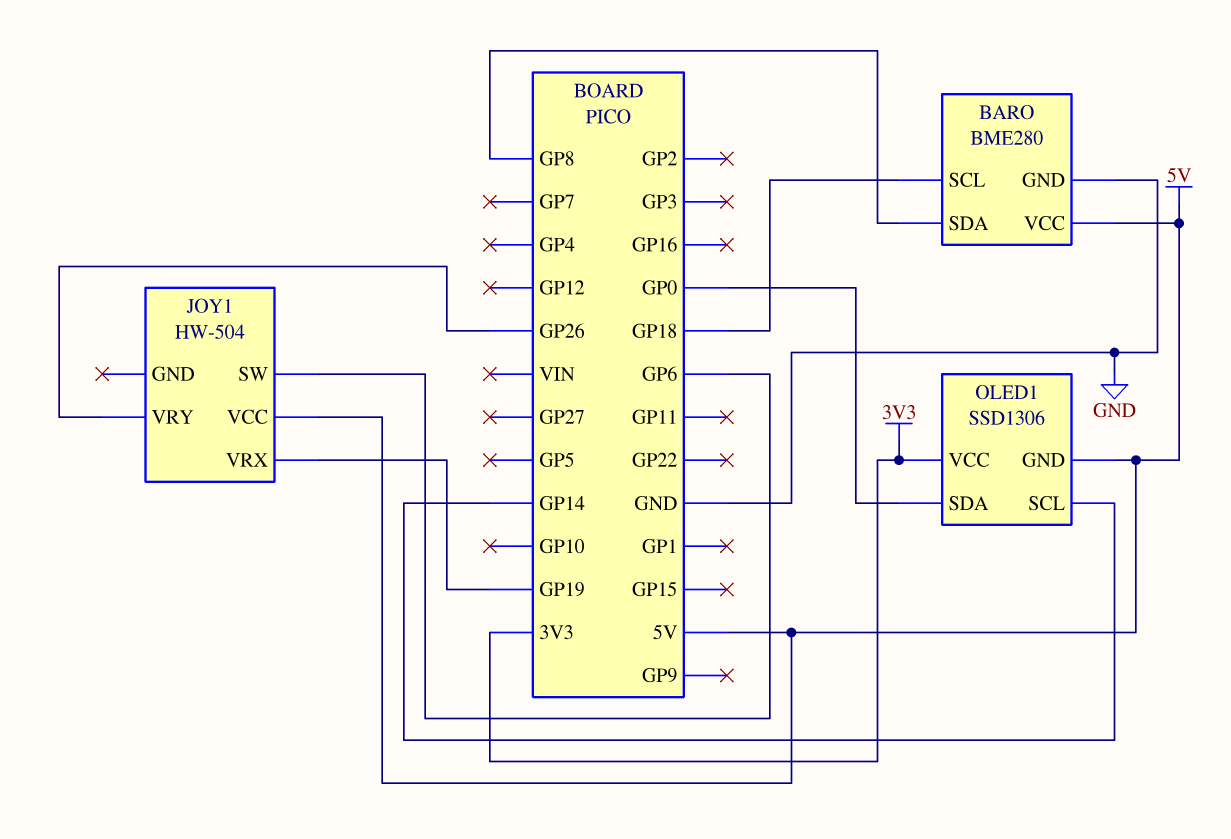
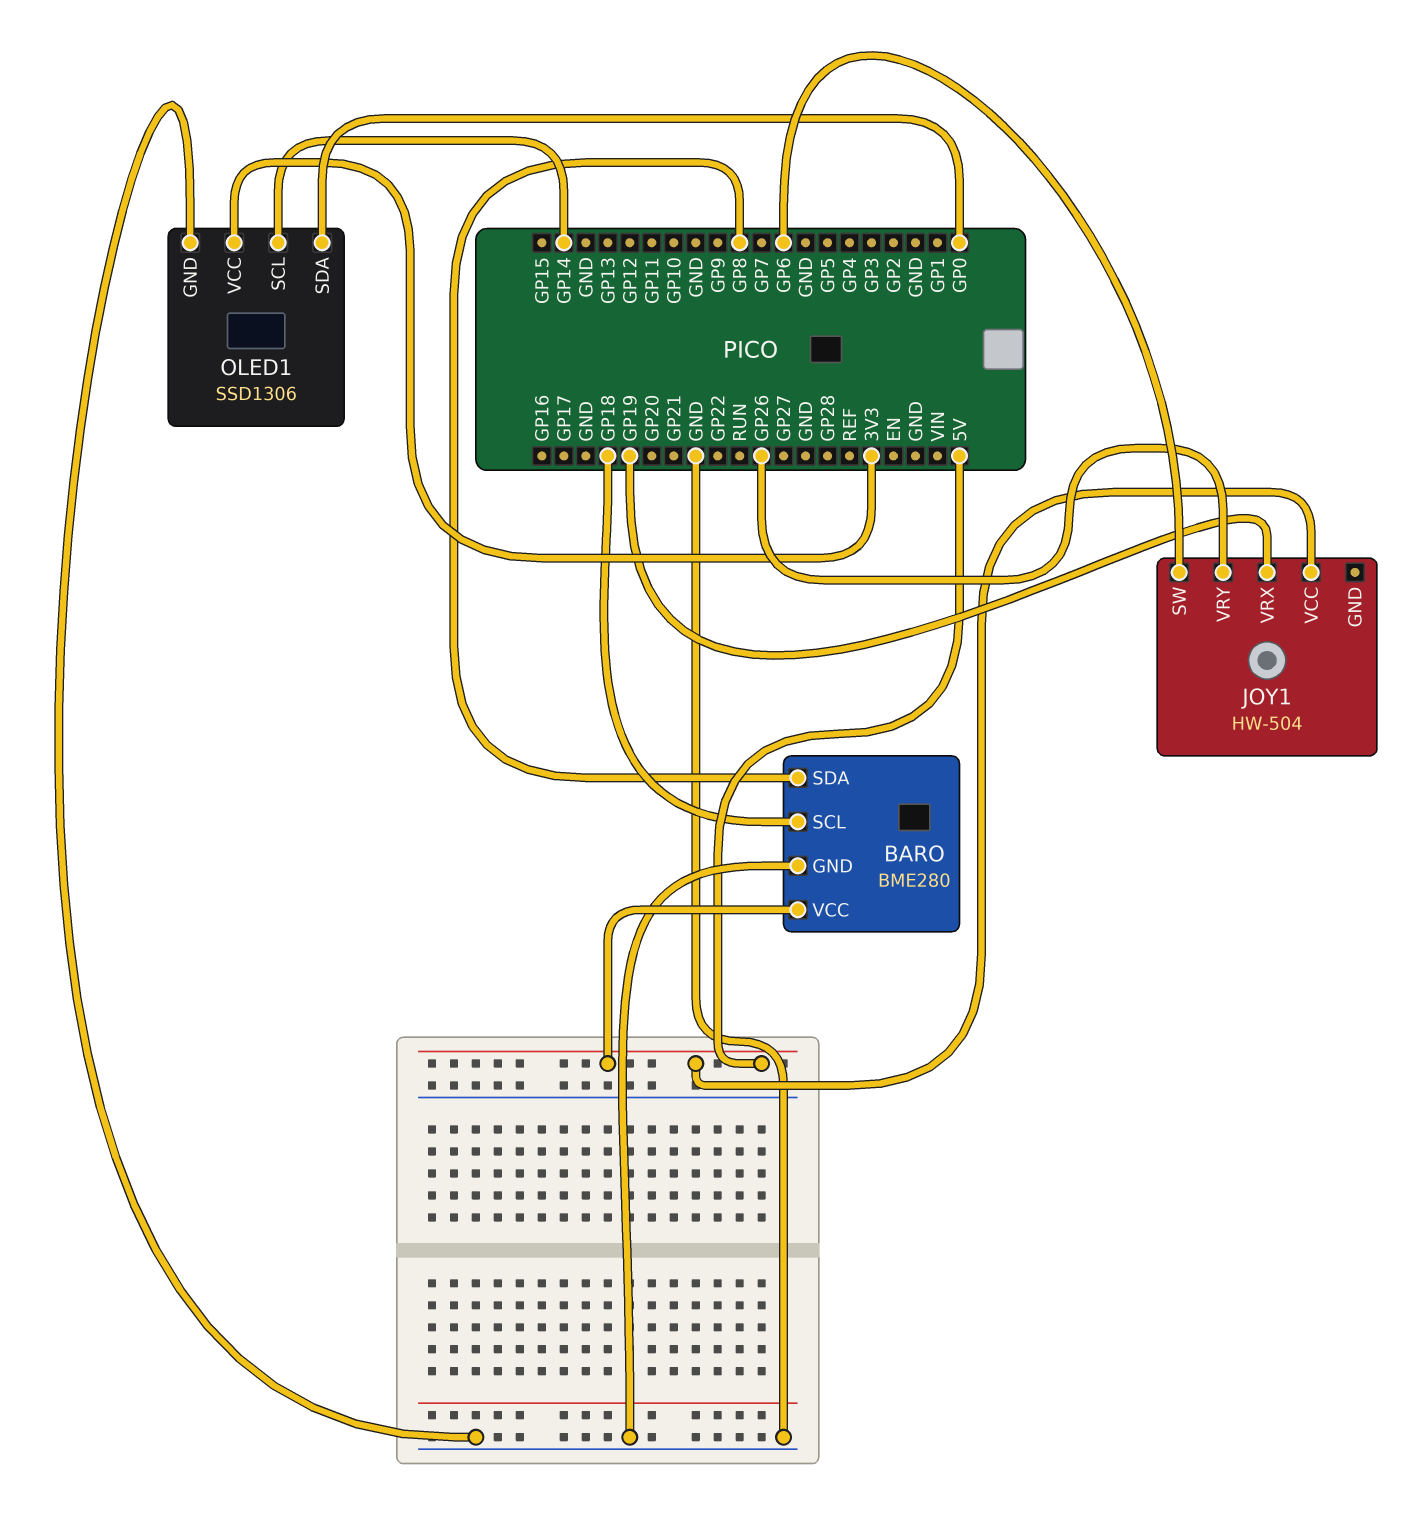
OLED1 pin GND: 5V -> GND

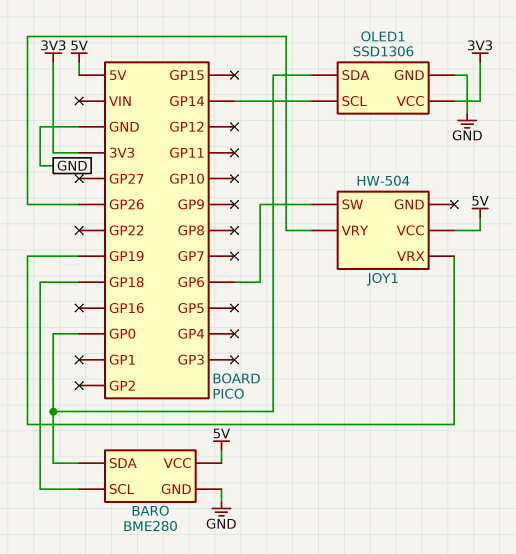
BARO pin SDA: GP8 -> GP0

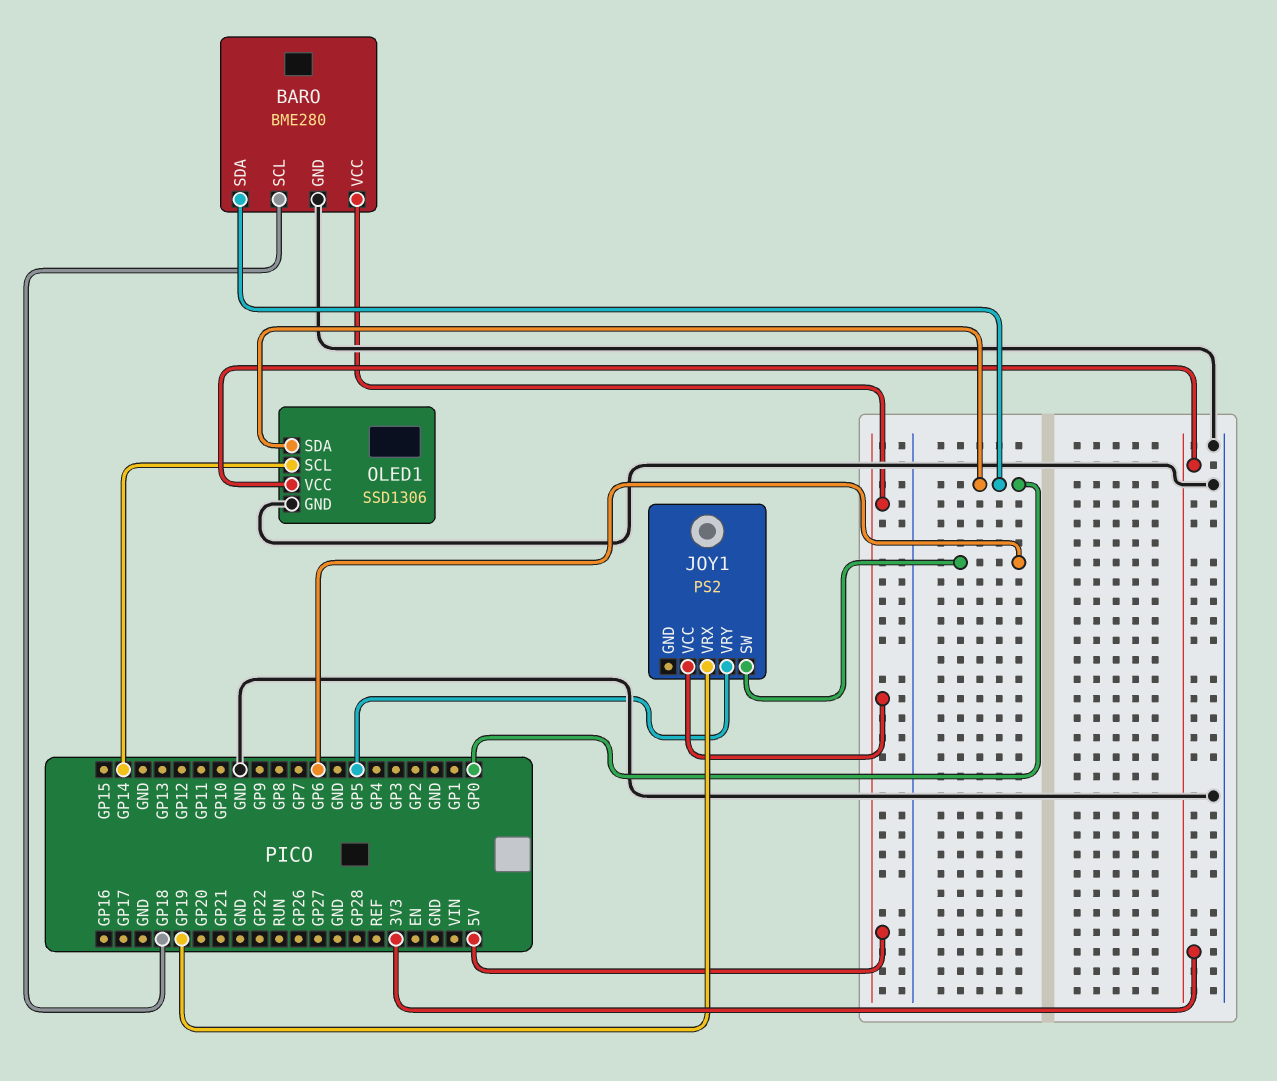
JOY1: HW-504 -> PS2
JOY1 pin VRY: GP26 -> GP5

